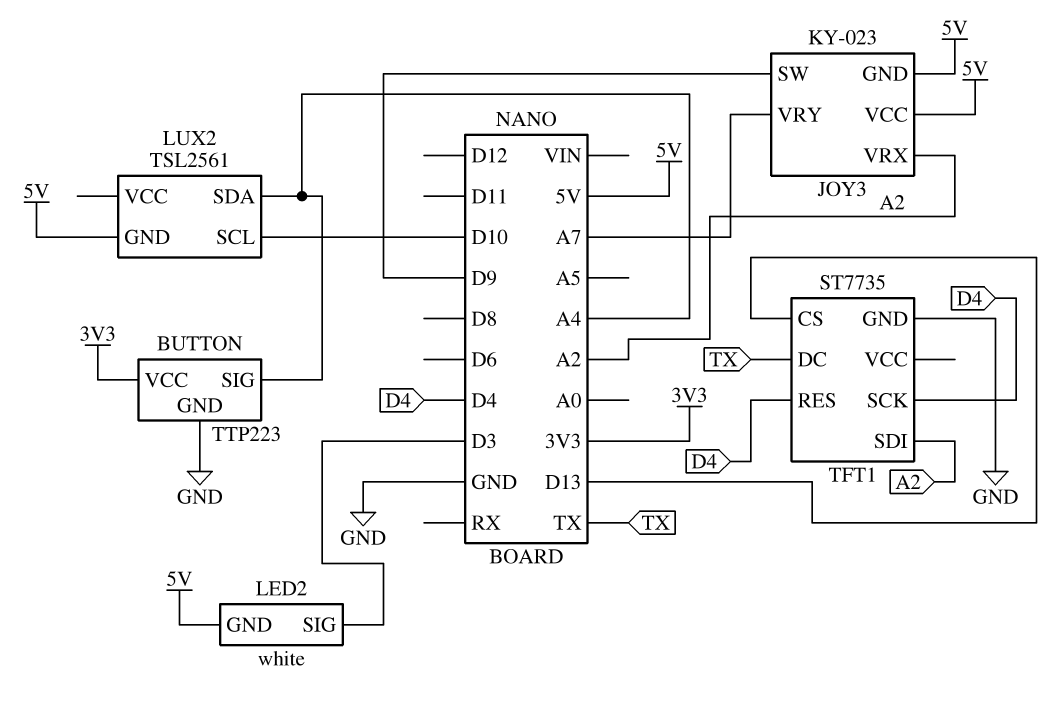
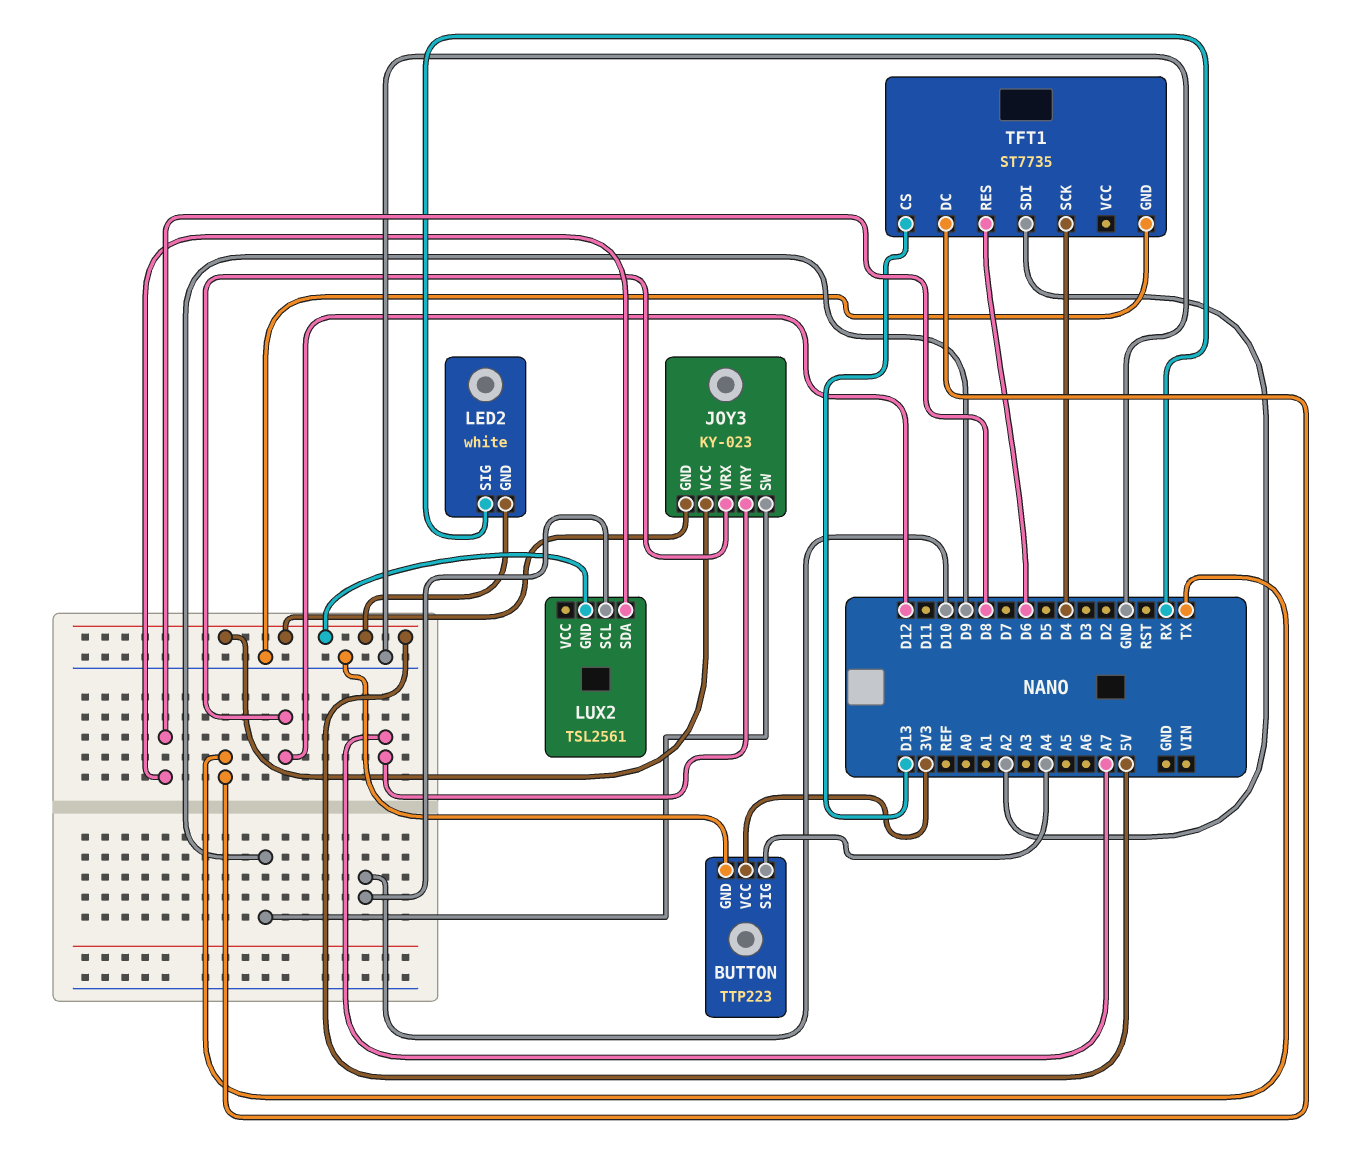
JOY3 pin VRX: A2 -> D12
LED2 pin SIG: D3 -> RX
LUX2 pin SDA: A4 -> D8
TFT1 pin RES: D4 -> D6

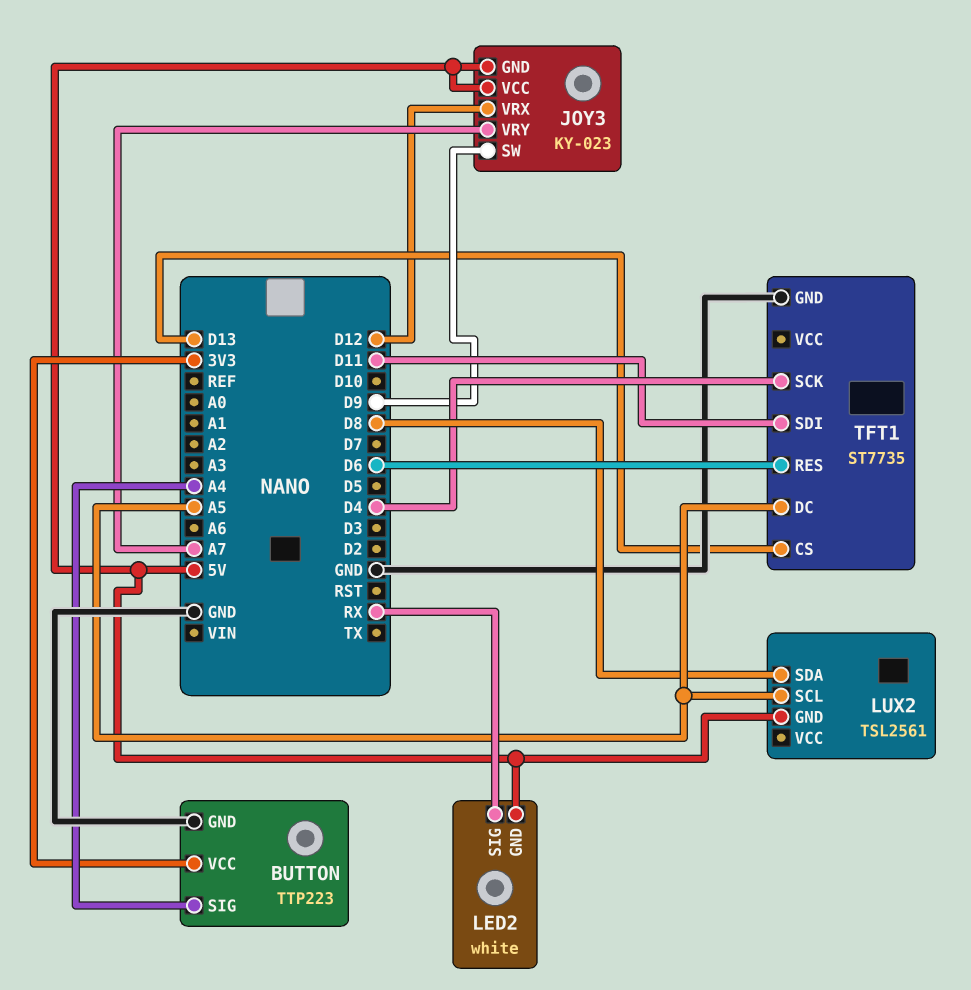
LUX2 pin SCL: D10 -> A5
TFT1 pin DC: TX -> A5
TFT1 pin SDI: A2 -> D11

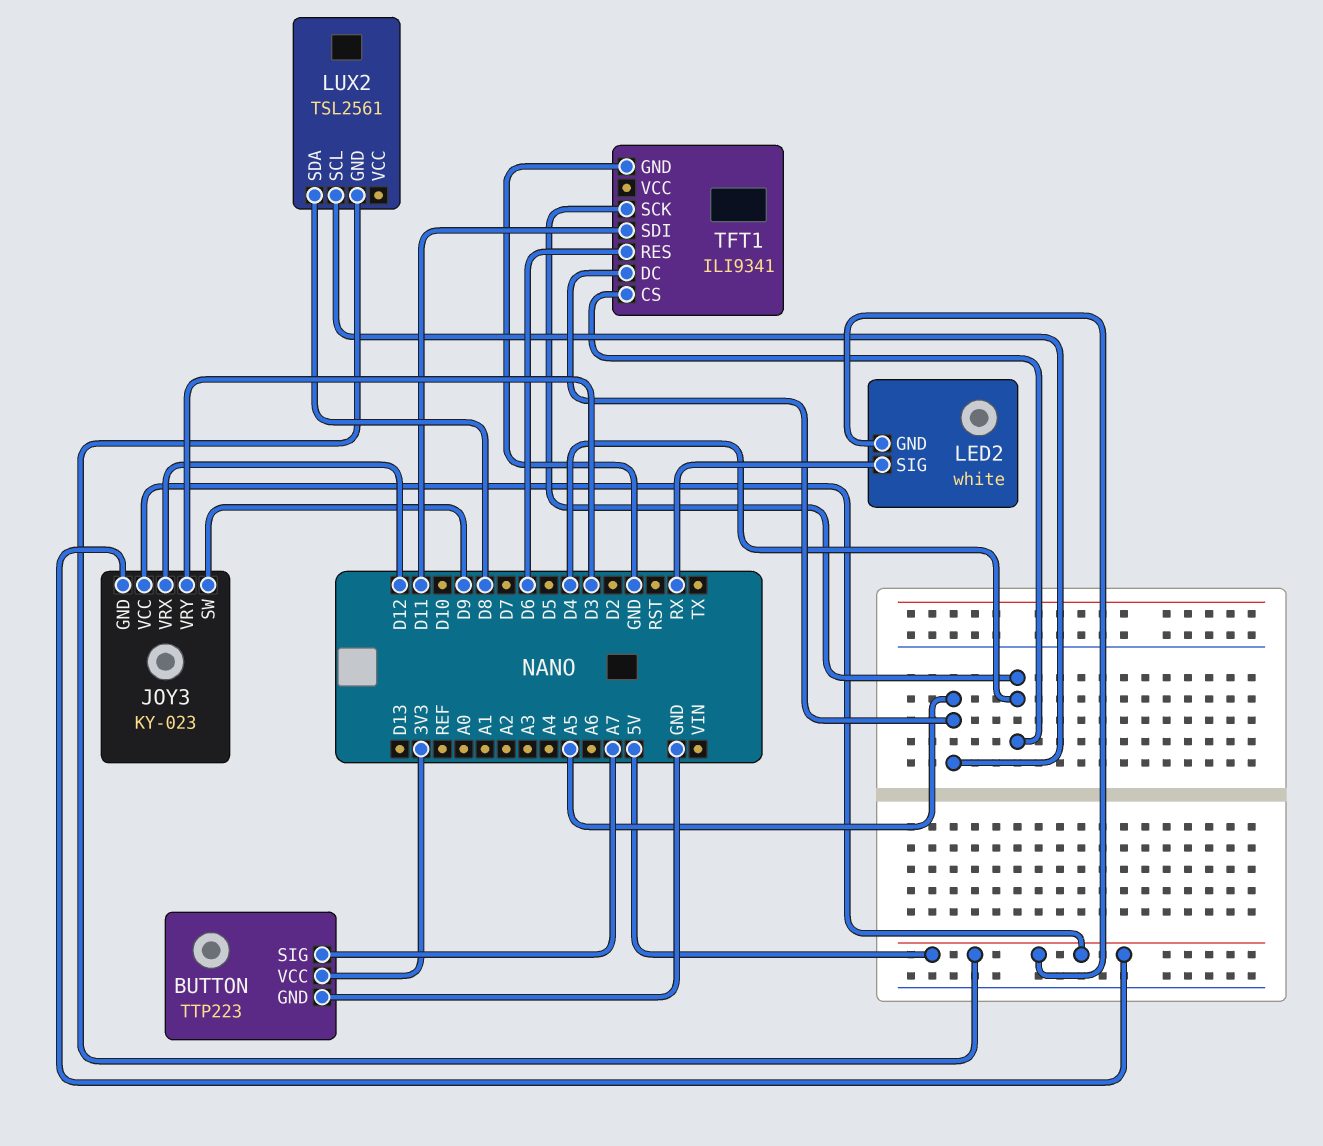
BUTTON pin SIG: A4 -> A7
JOY3 pin VRY: A7 -> D3
TFT1: ST7735 -> ILI9341
TFT1 pin CS: D13 -> D4

